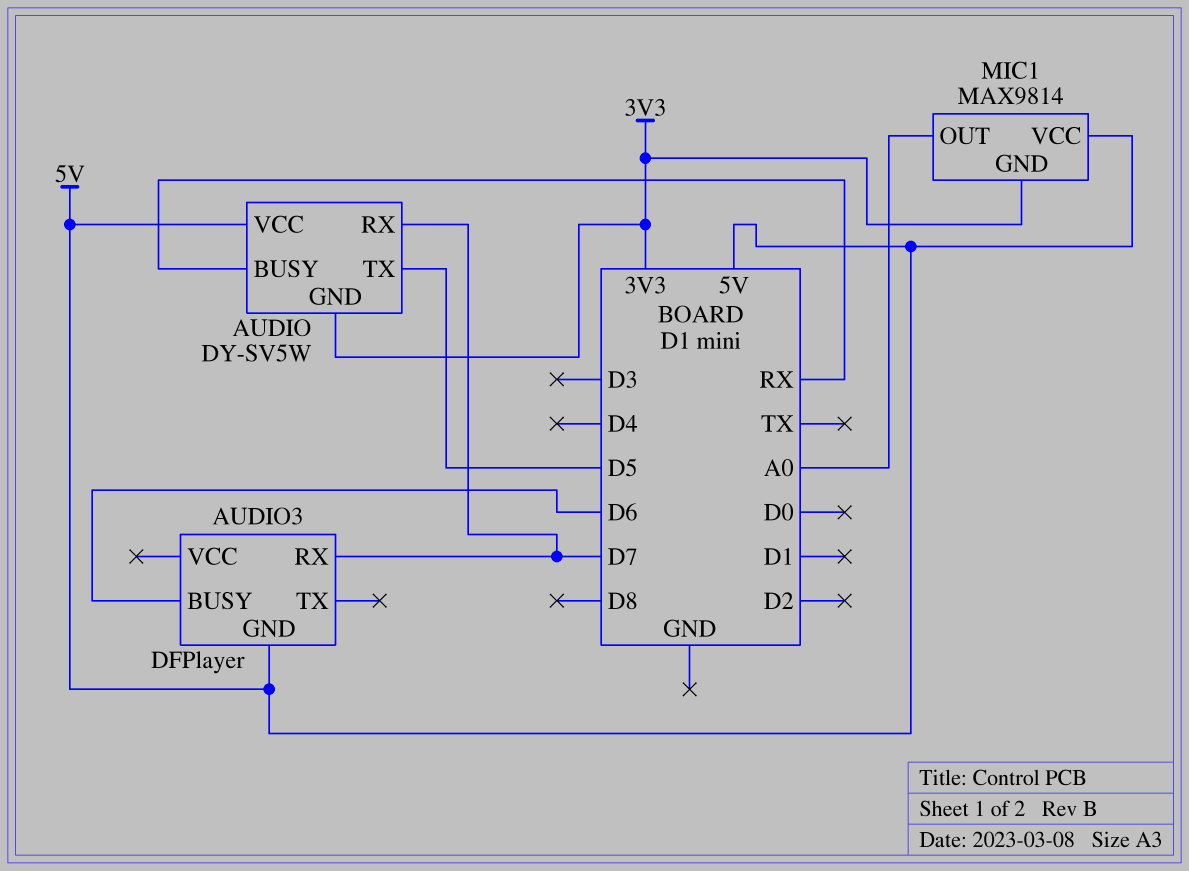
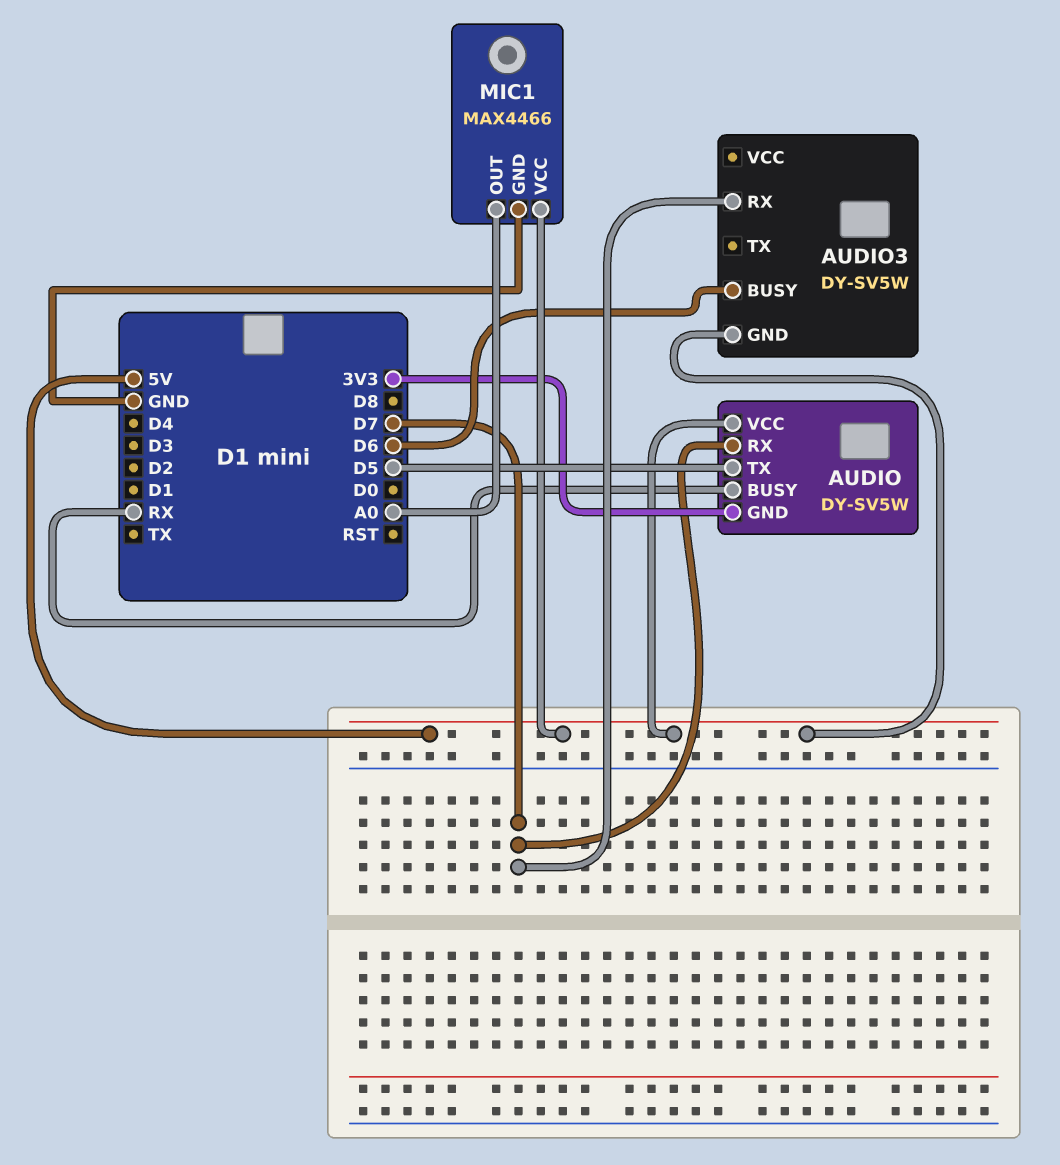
AUDIO3: DFPlayer -> DY-SV5W
MIC1: MAX9814 -> MAX4466
MIC1 pin GND: 3V3 -> GND

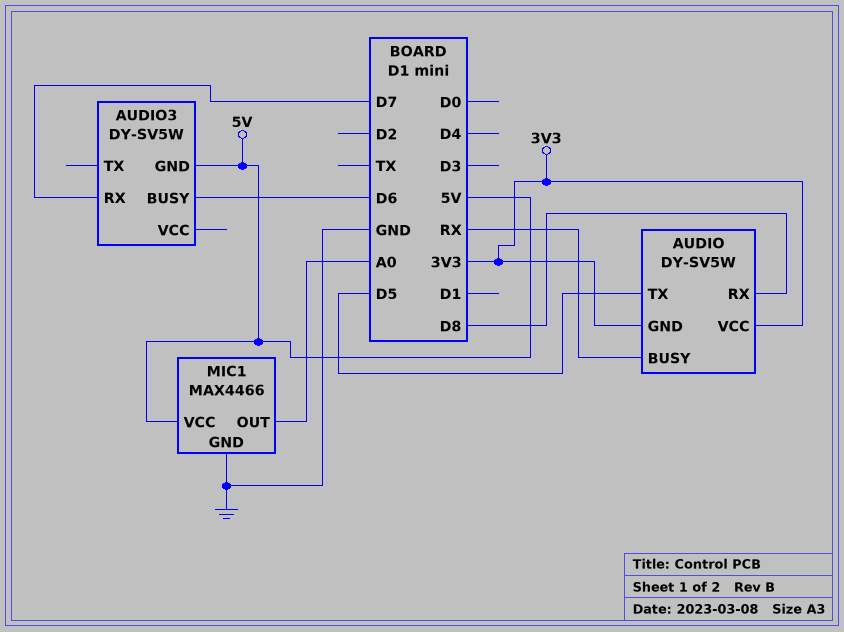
AUDIO pin RX: D7 -> D8
AUDIO pin VCC: 5V -> 3V3

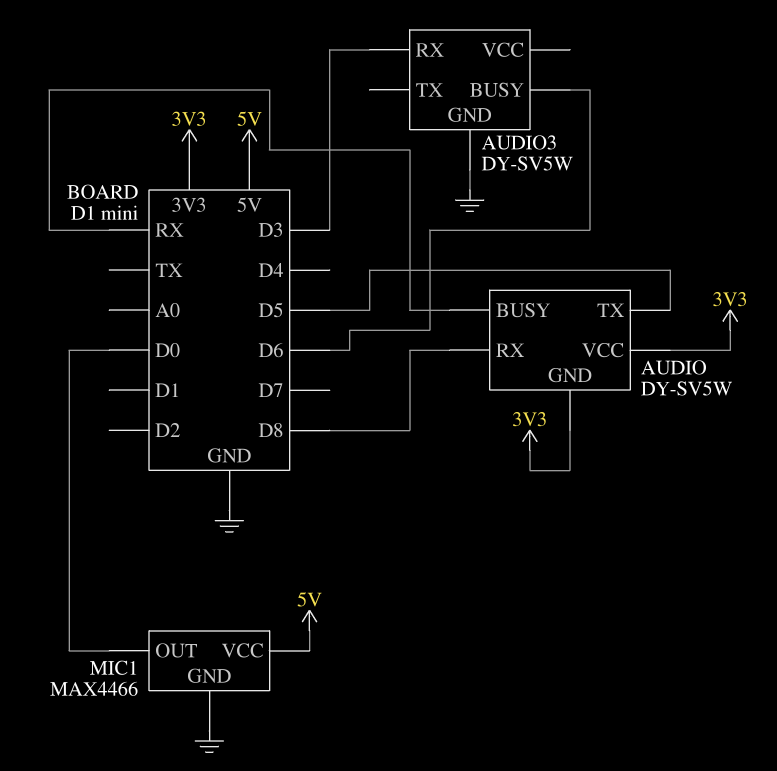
AUDIO3 pin GND: 5V -> GND
AUDIO3 pin RX: D7 -> D3
MIC1 pin OUT: A0 -> D0

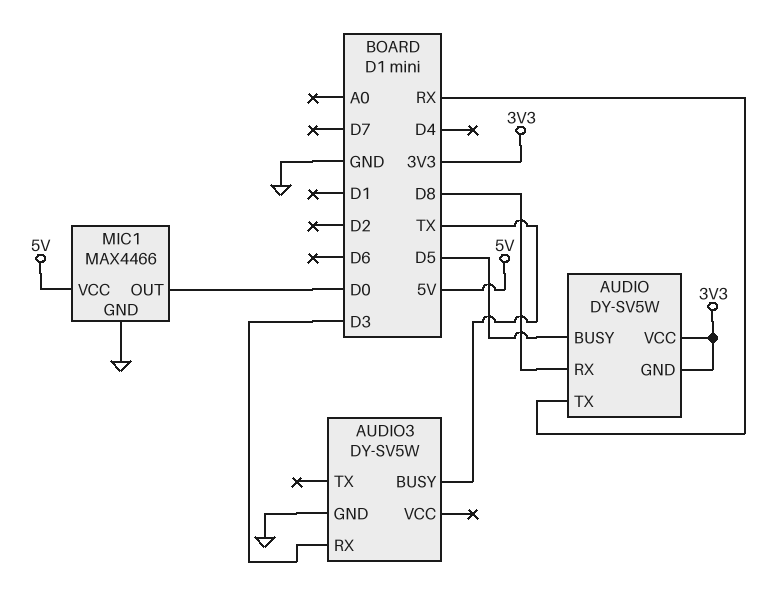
AUDIO pin BUSY: RX -> D5
AUDIO pin TX: D5 -> RX
AUDIO3 pin BUSY: D6 -> TX

